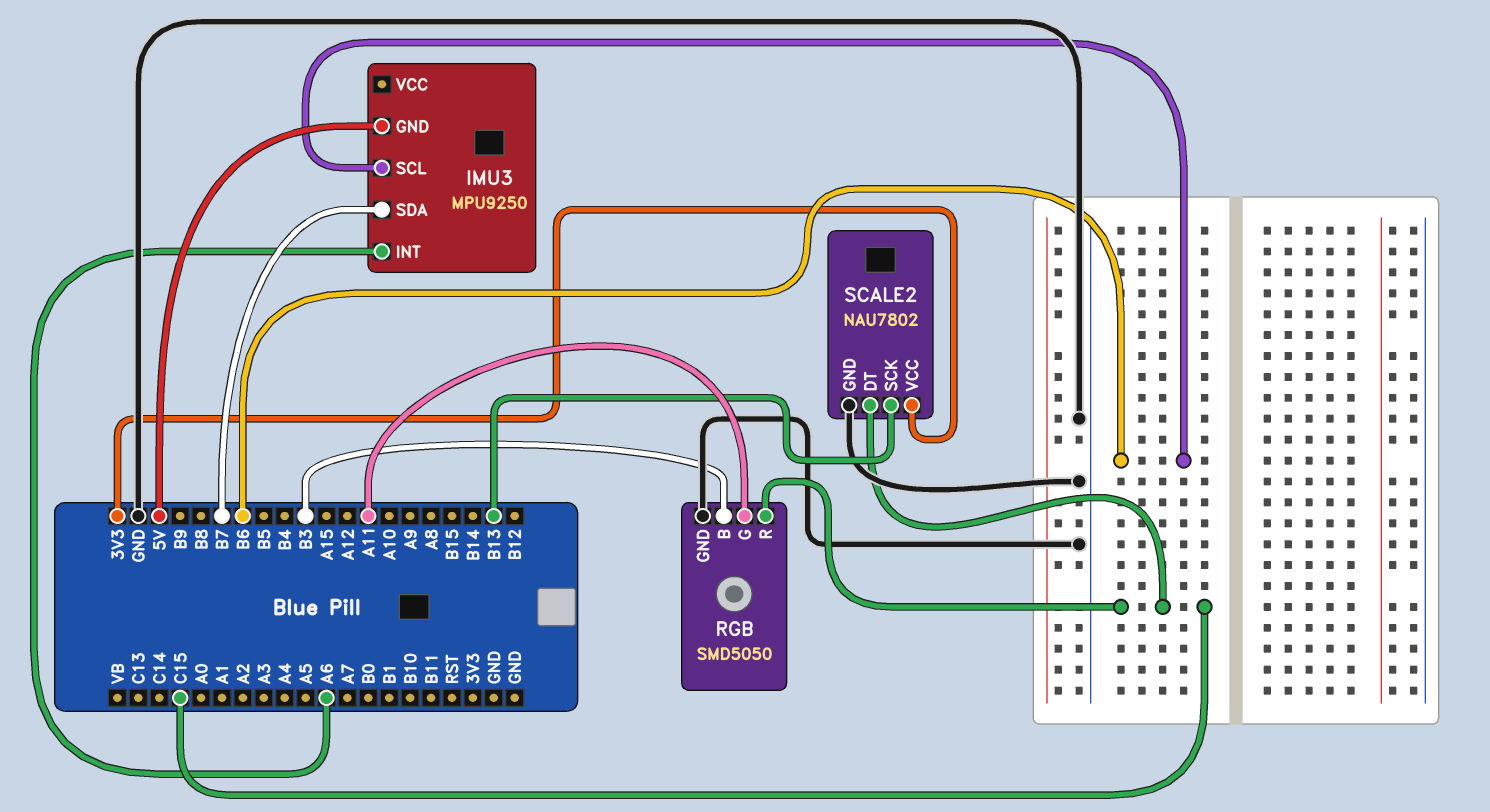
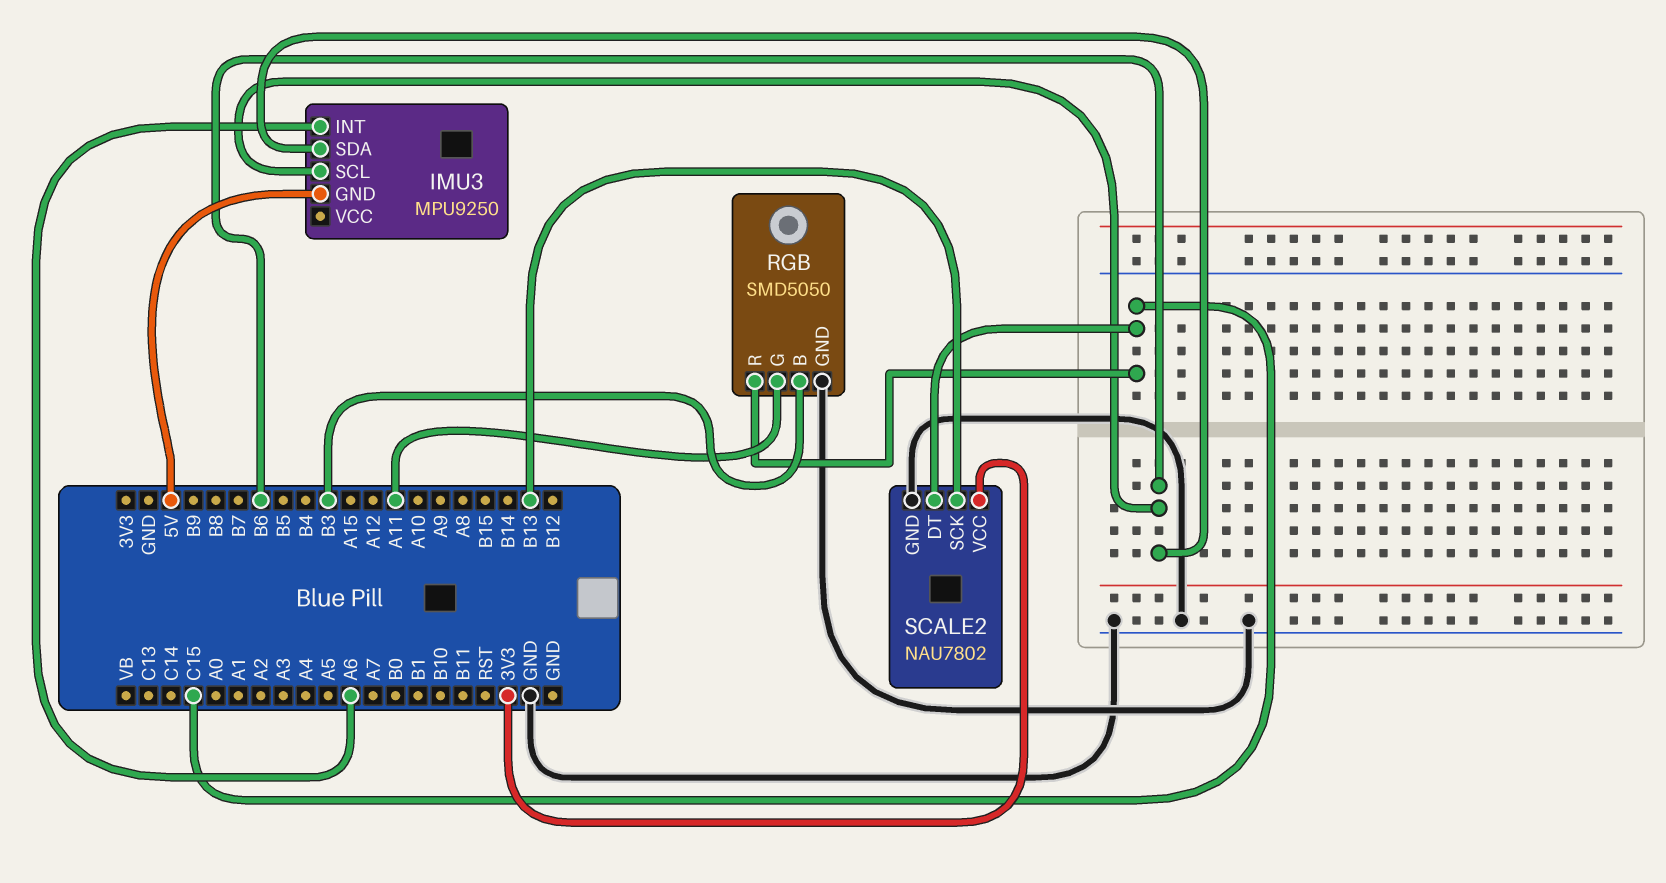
IMU3 pin SDA: B7 -> B6

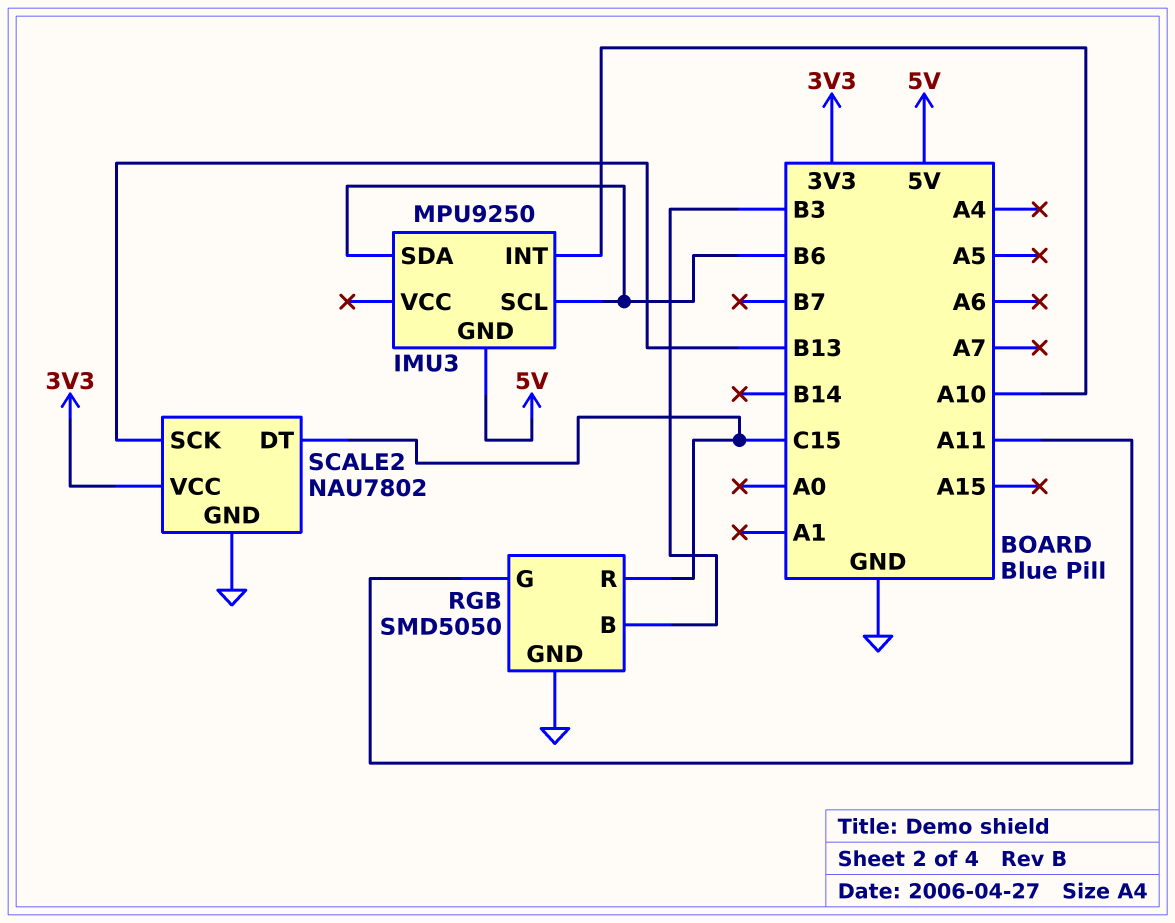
IMU3 pin INT: A6 -> A10

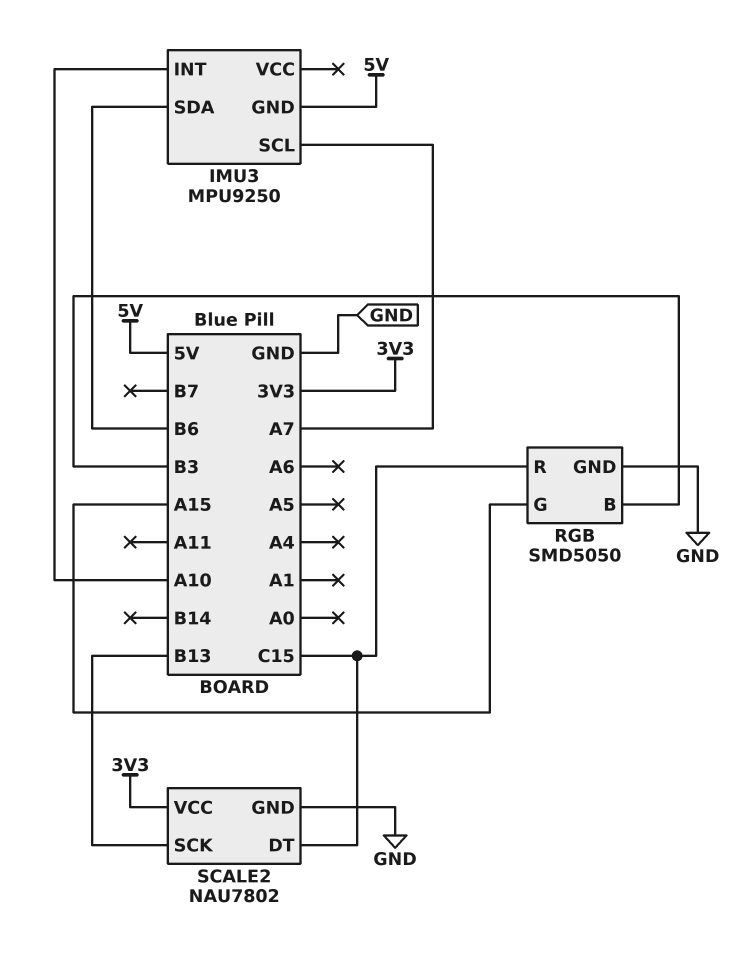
IMU3 pin SCL: B6 -> A7
RGB pin G: A11 -> A15

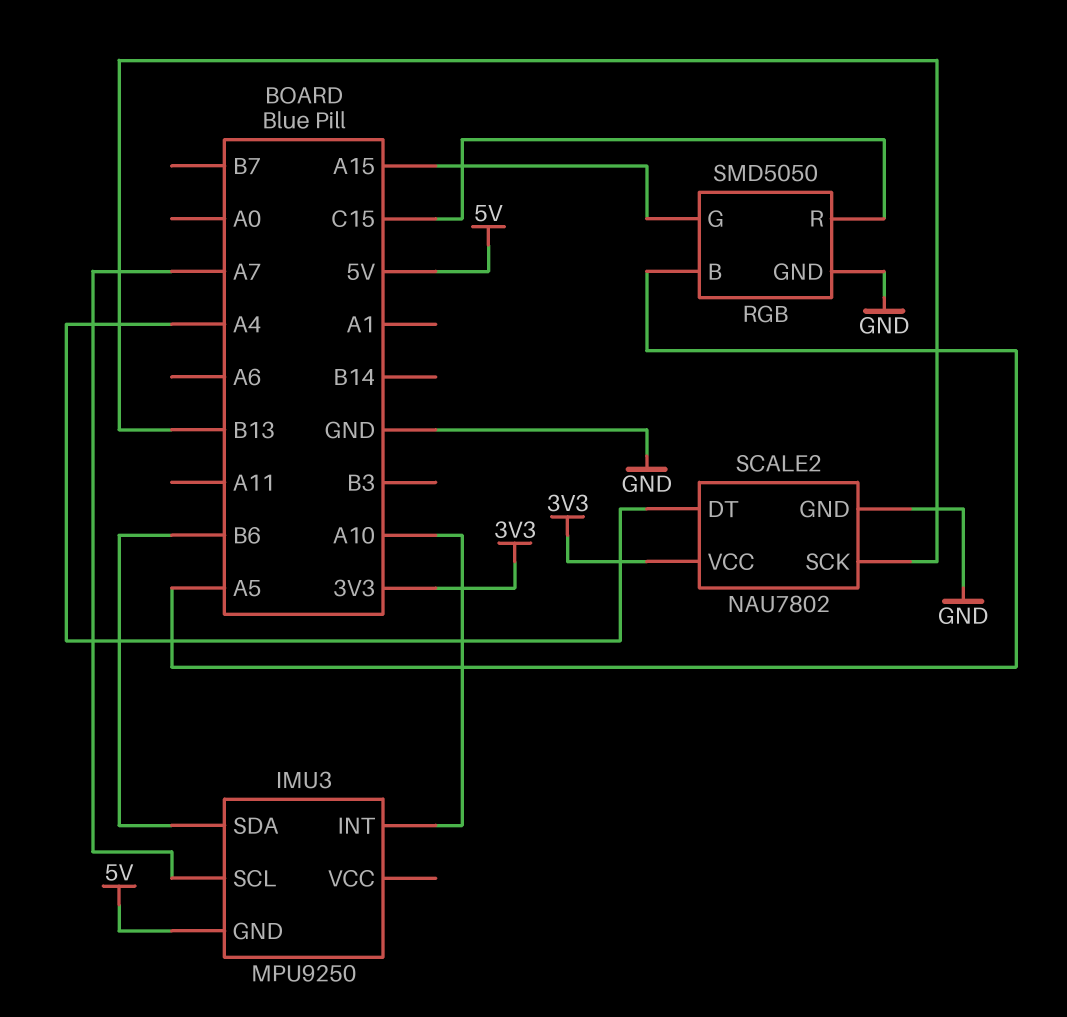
RGB pin B: B3 -> A5
SCALE2 pin DT: C15 -> A4

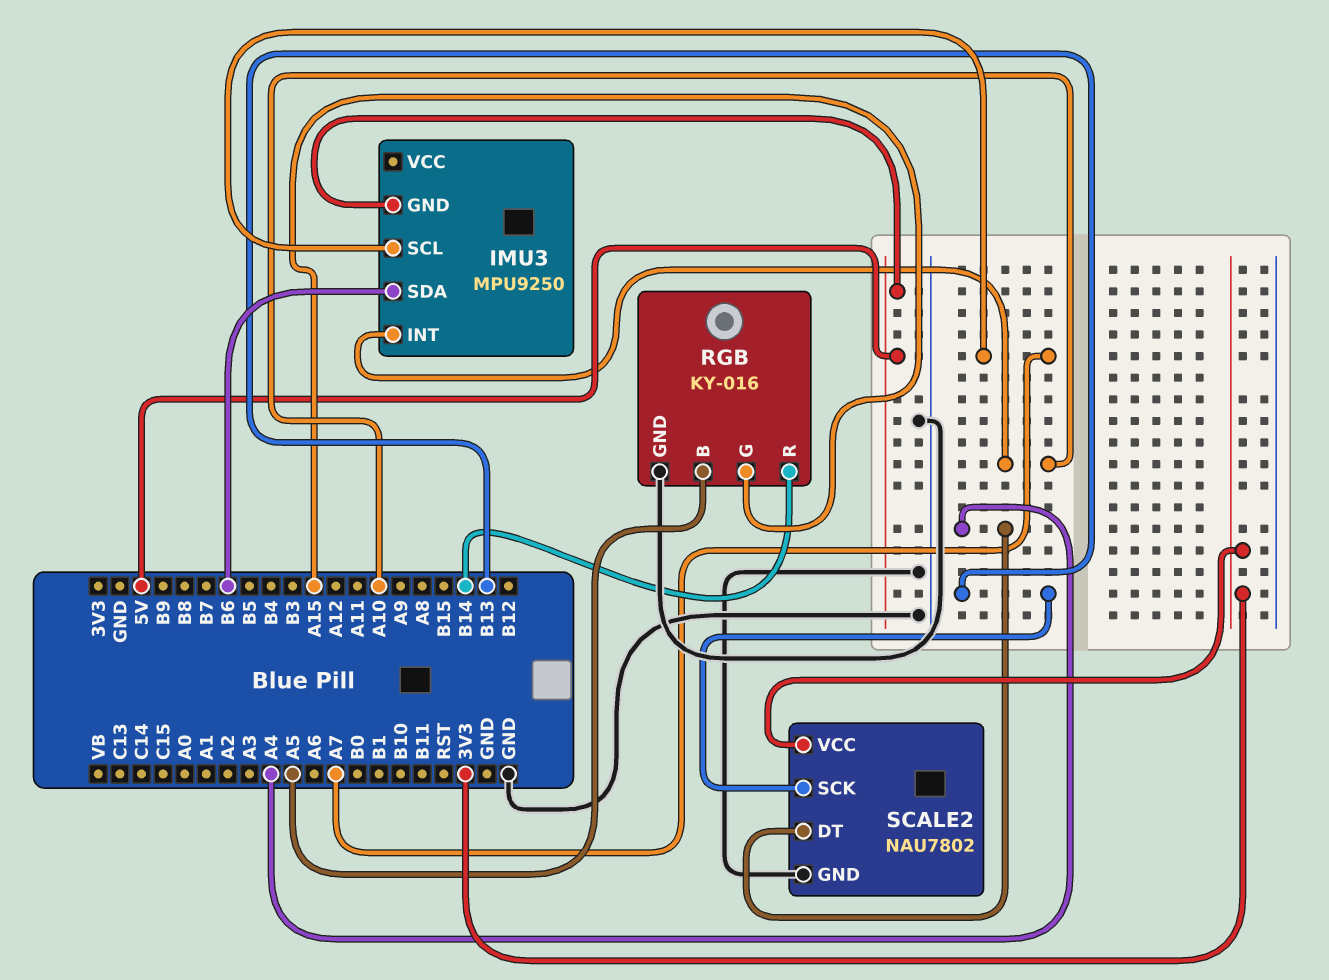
RGB: SMD5050 -> KY-016
RGB pin R: C15 -> B14

